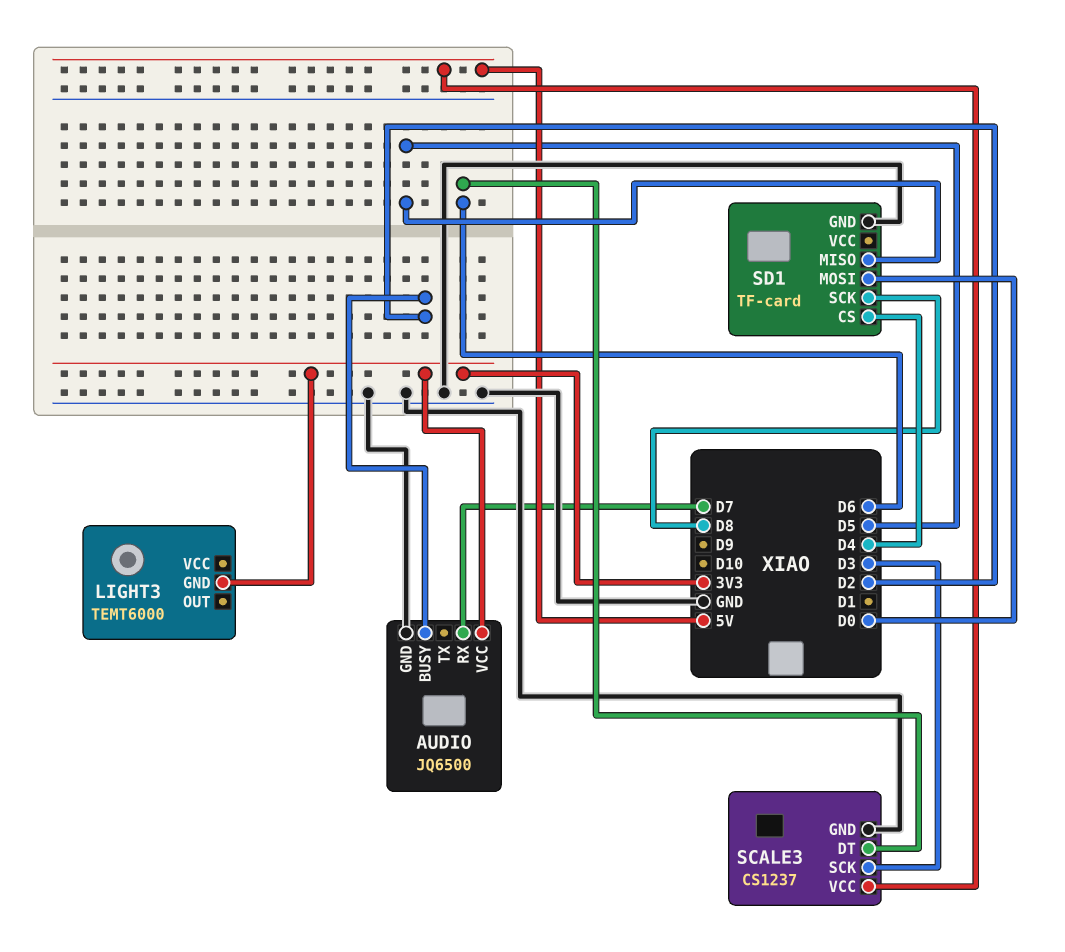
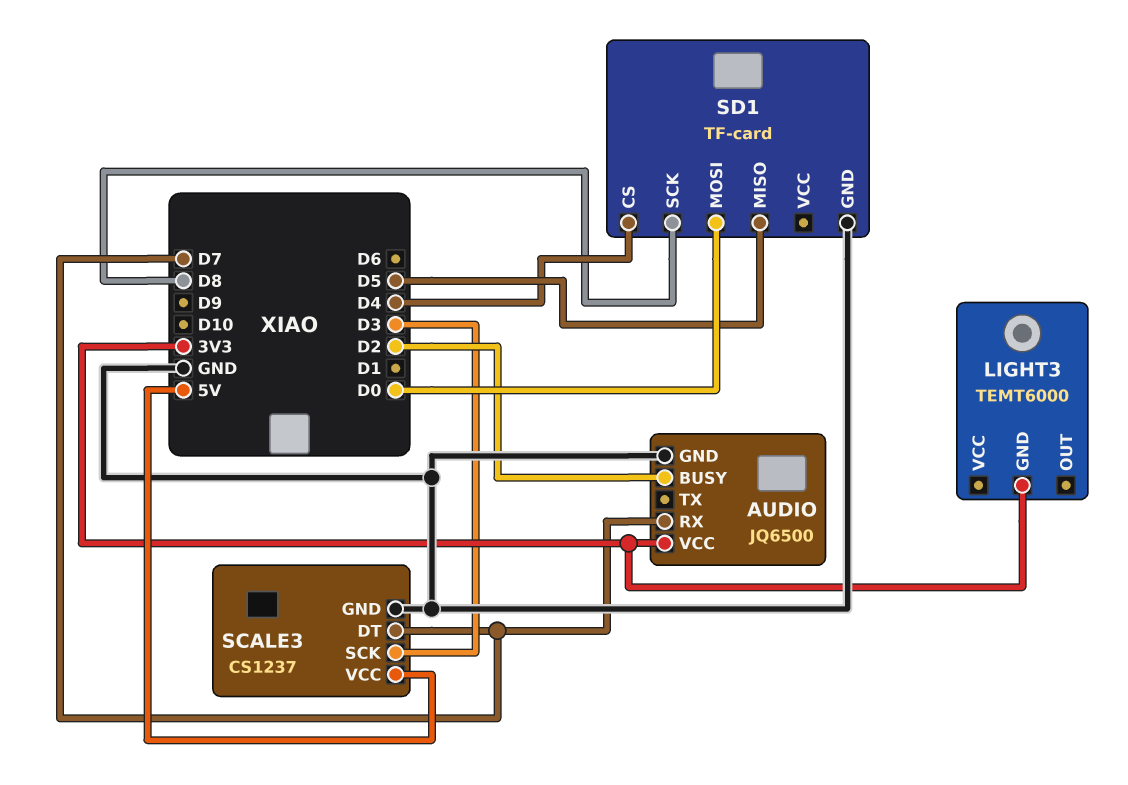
SCALE3 pin DT: D6 -> D7

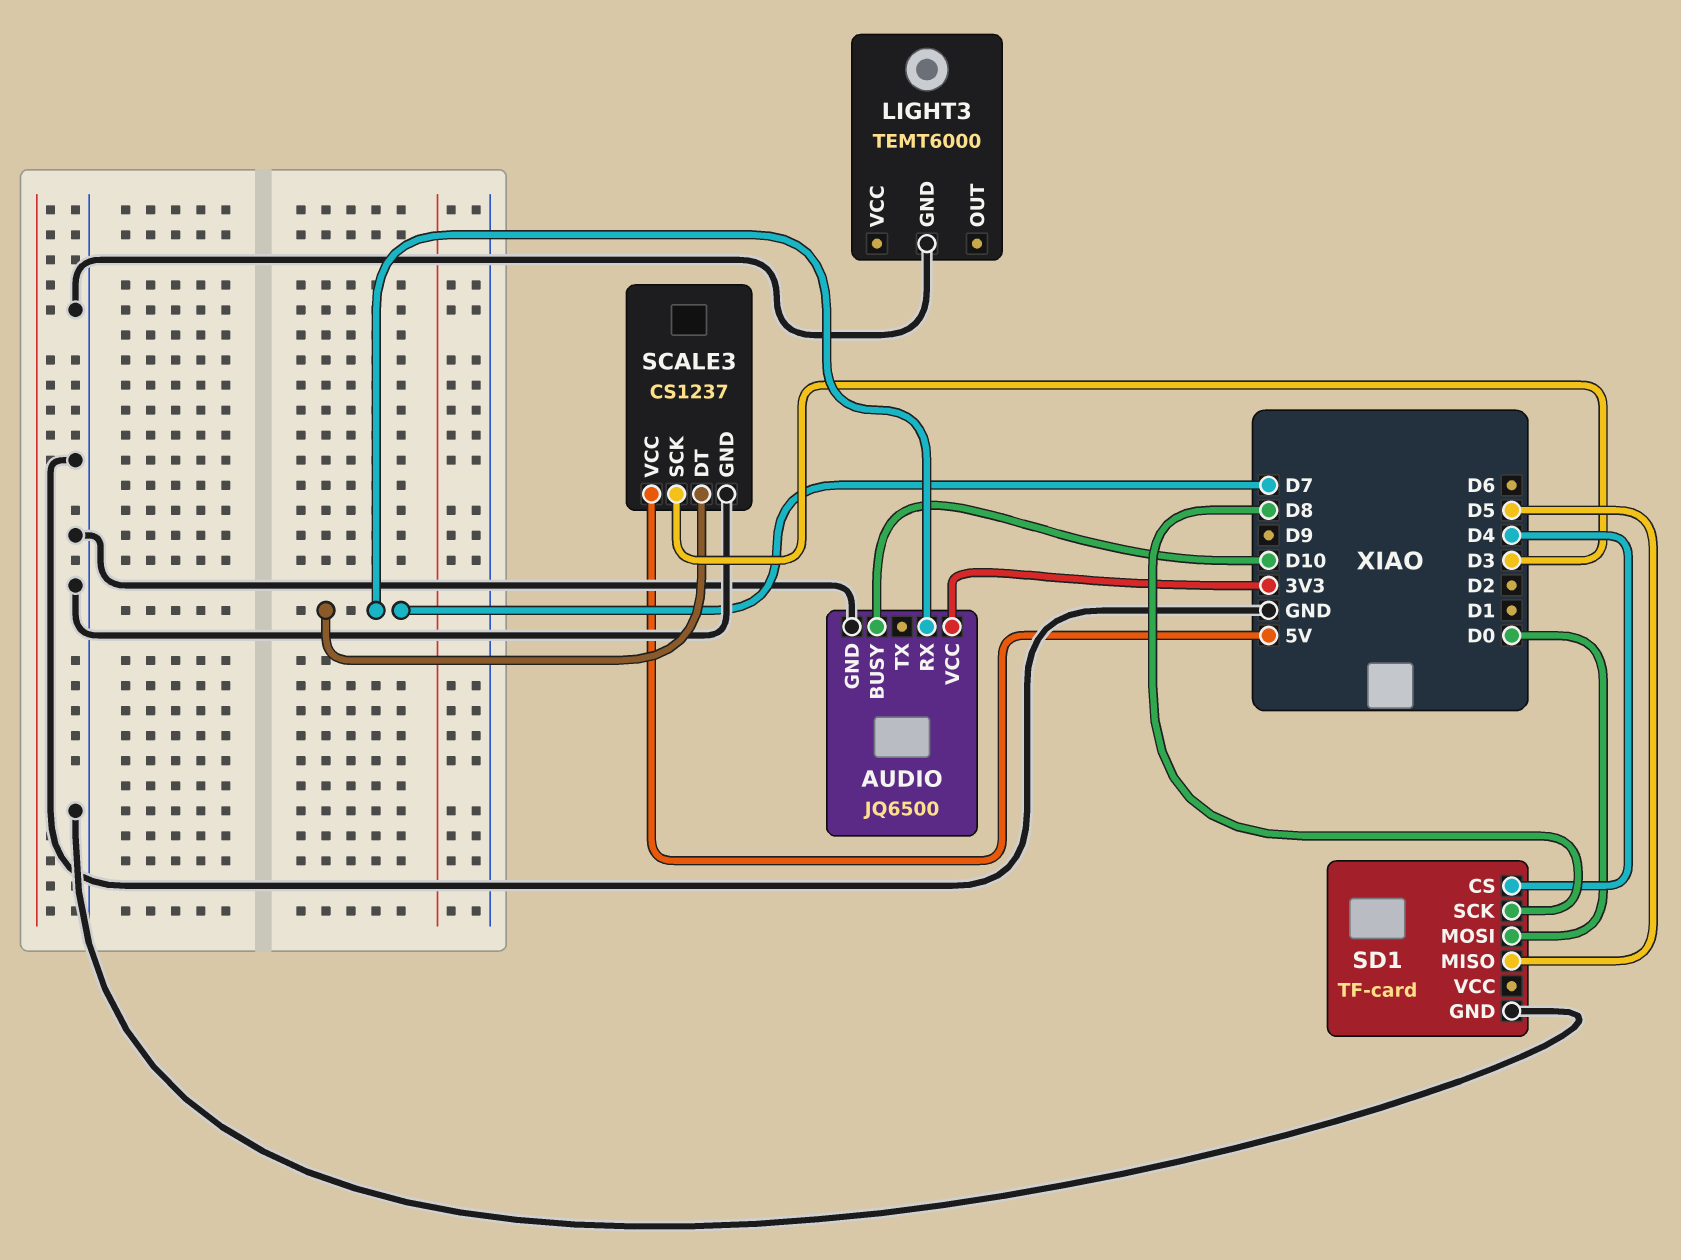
AUDIO pin BUSY: D2 -> D10
LIGHT3 pin GND: 3V3 -> GND

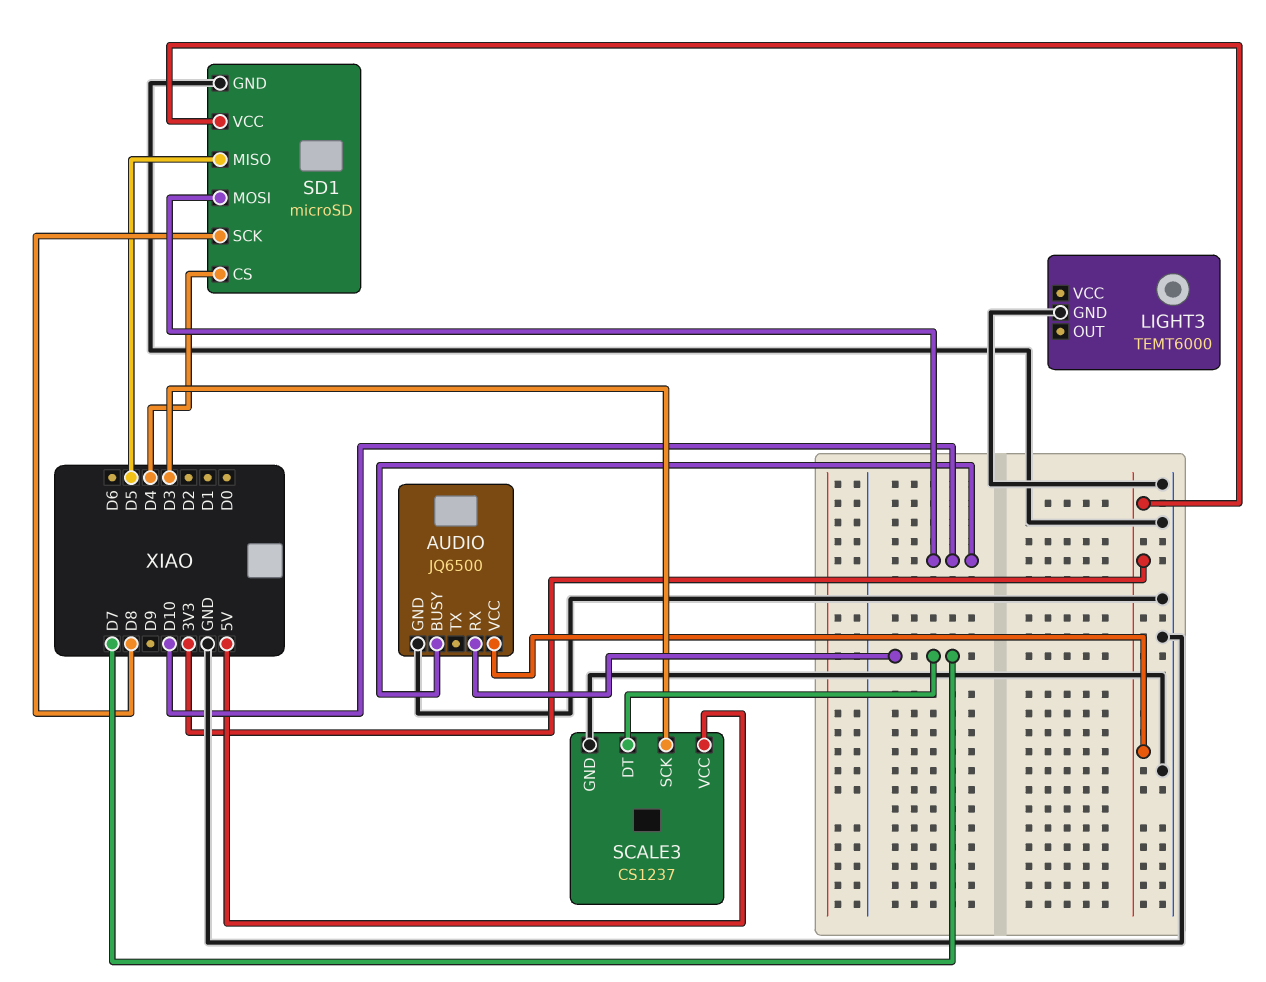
SD1: TF-card -> microSD
SD1 pin MOSI: D0 -> D10
SD1 pin VCC: none -> 3V3

